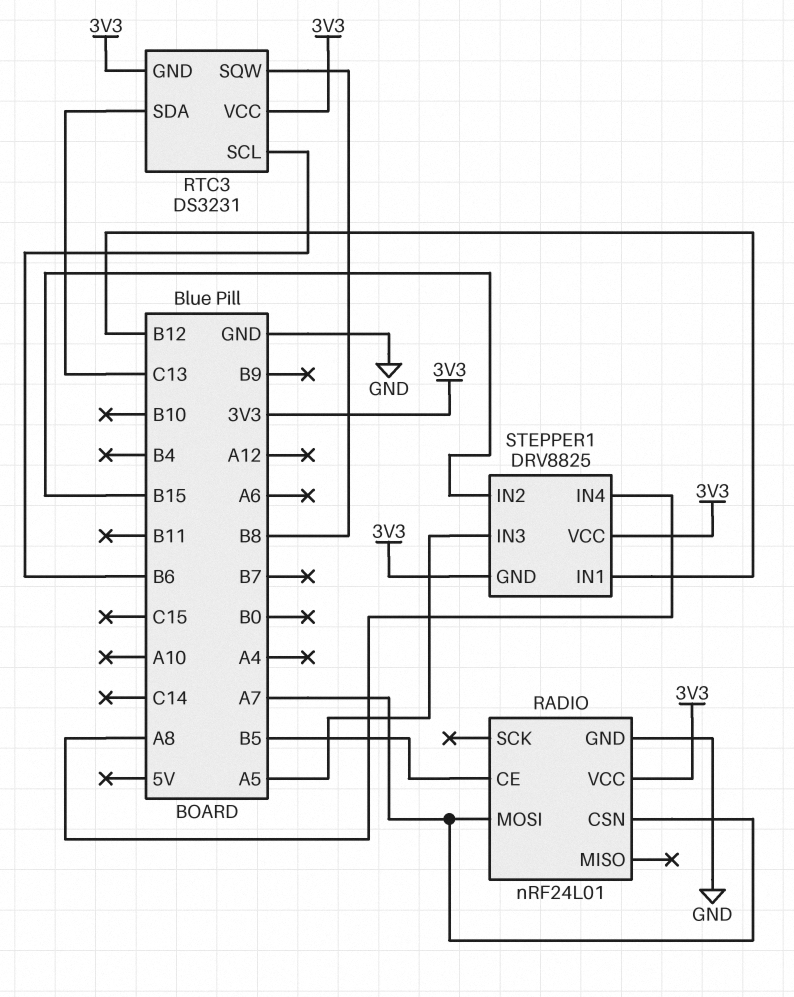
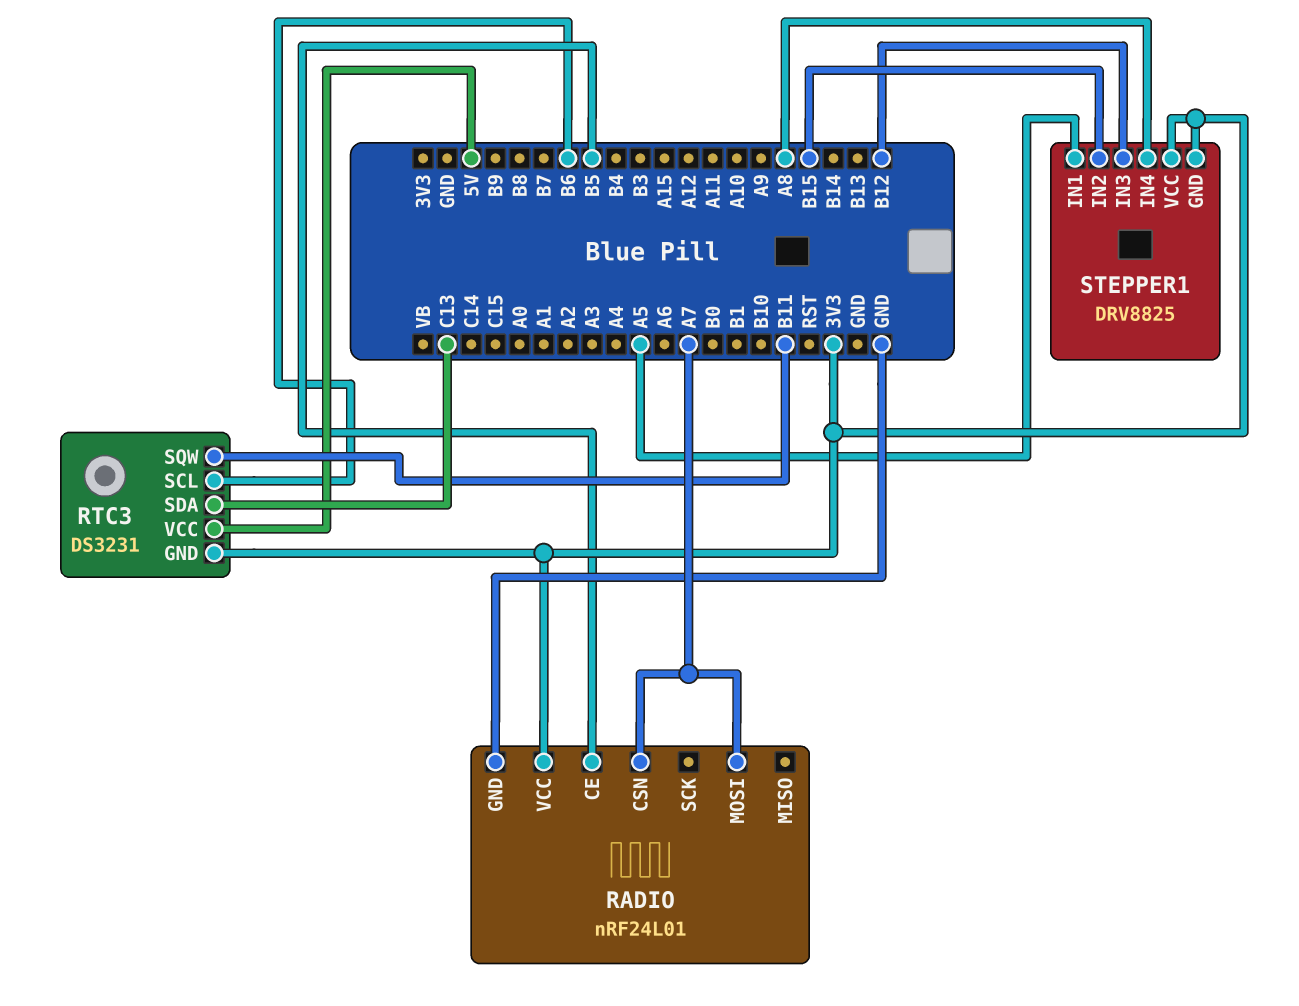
RTC3 pin SQW: B8 -> B11
RTC3 pin VCC: 3V3 -> 5V
STEPPER1 pin IN1: B12 -> A5
STEPPER1 pin IN3: A5 -> B12

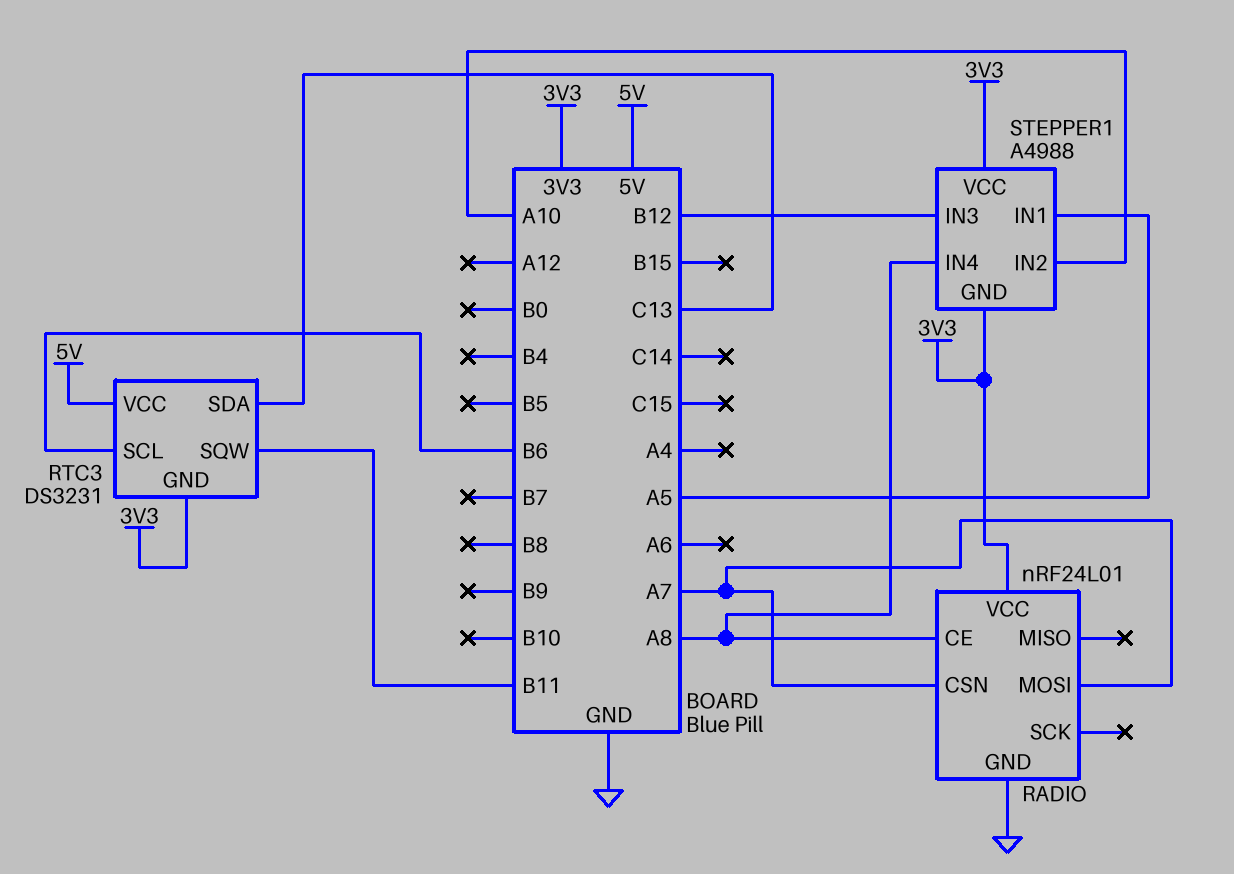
RADIO pin CE: B5 -> A8
STEPPER1: DRV8825 -> A4988
STEPPER1 pin IN2: B15 -> A10

